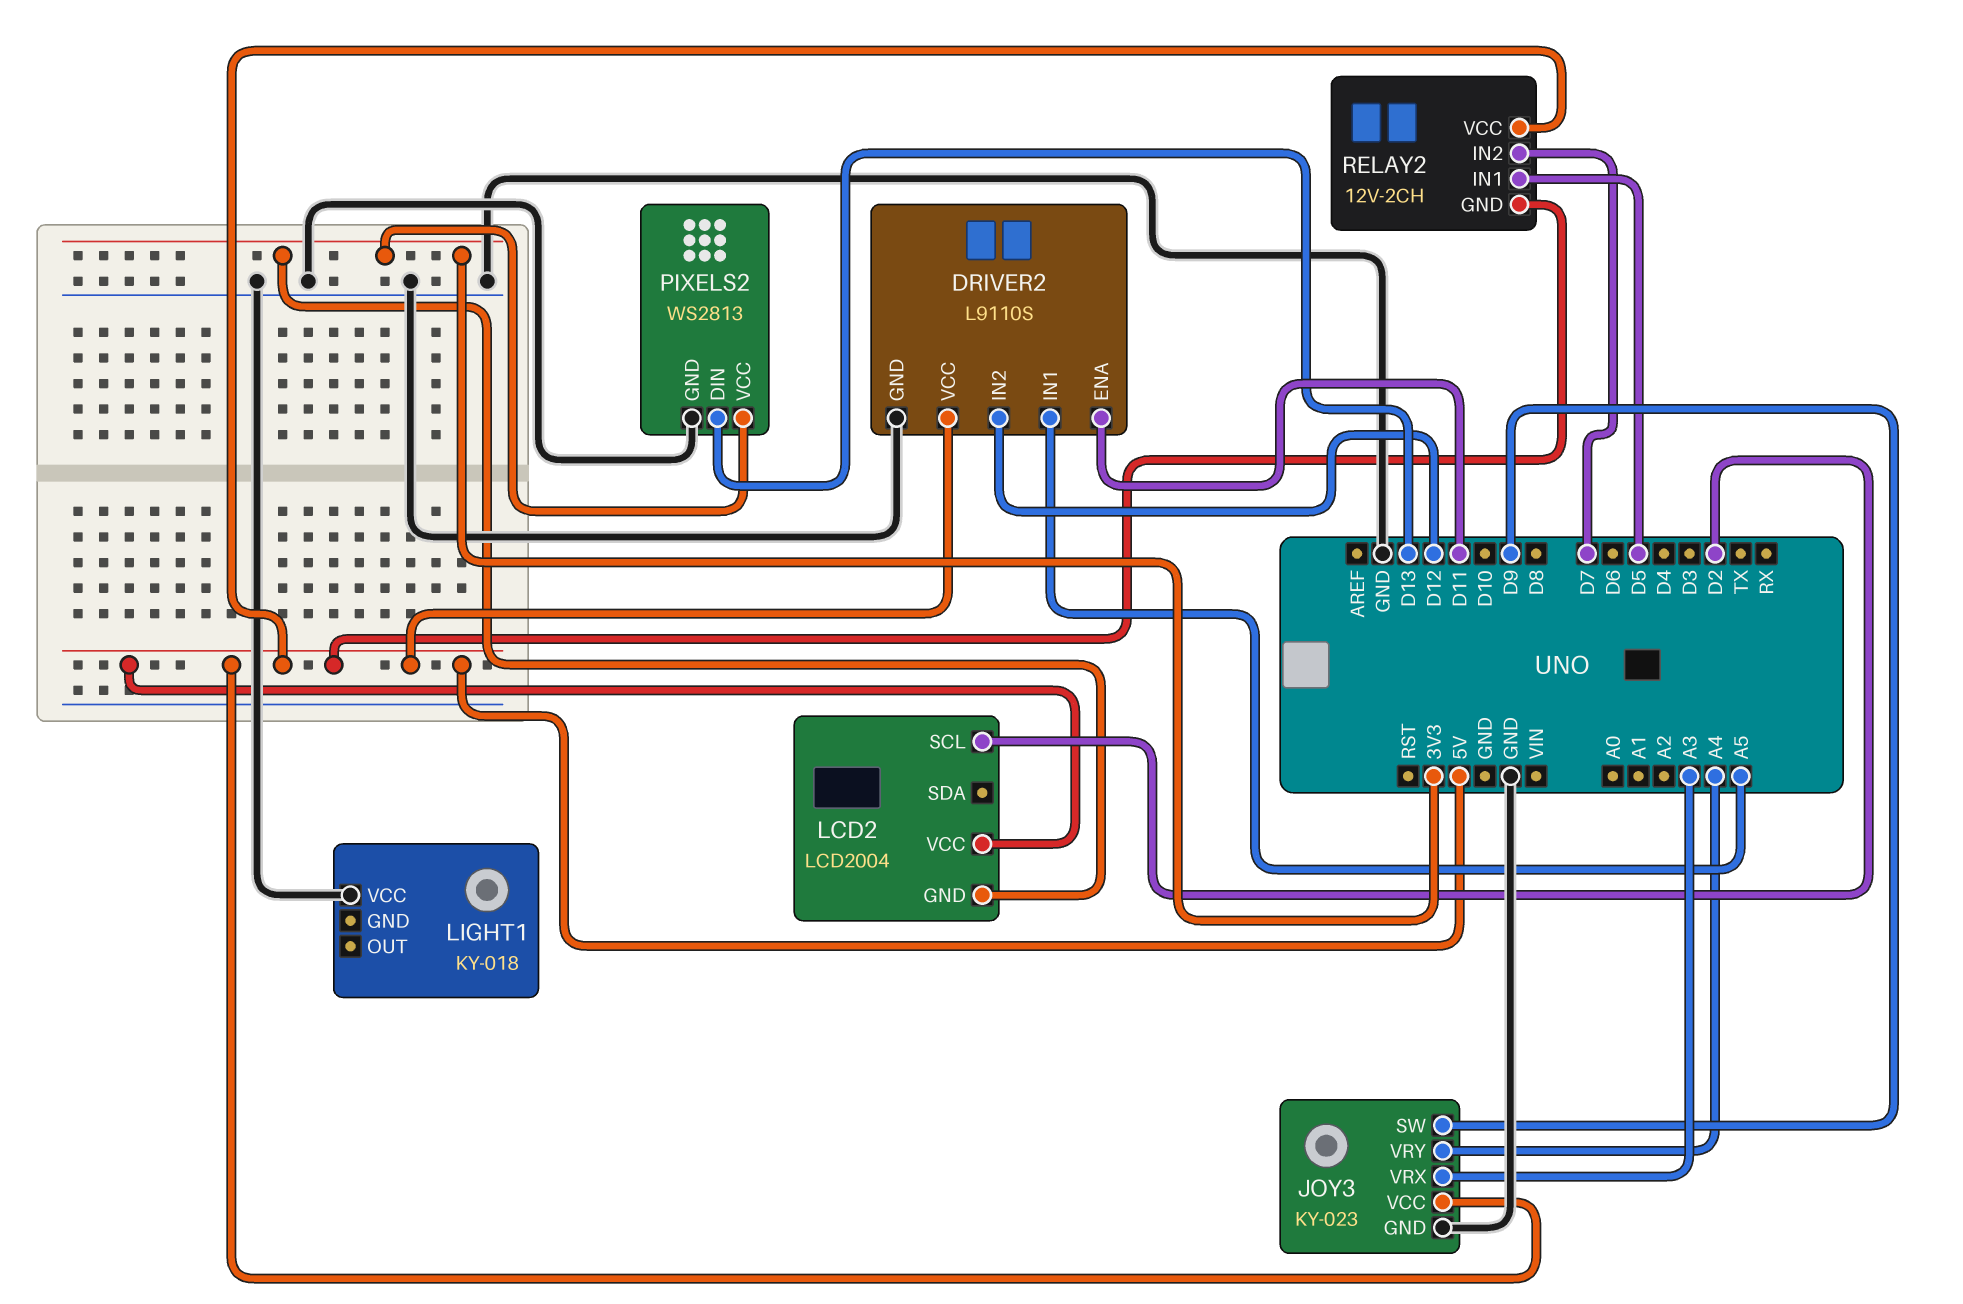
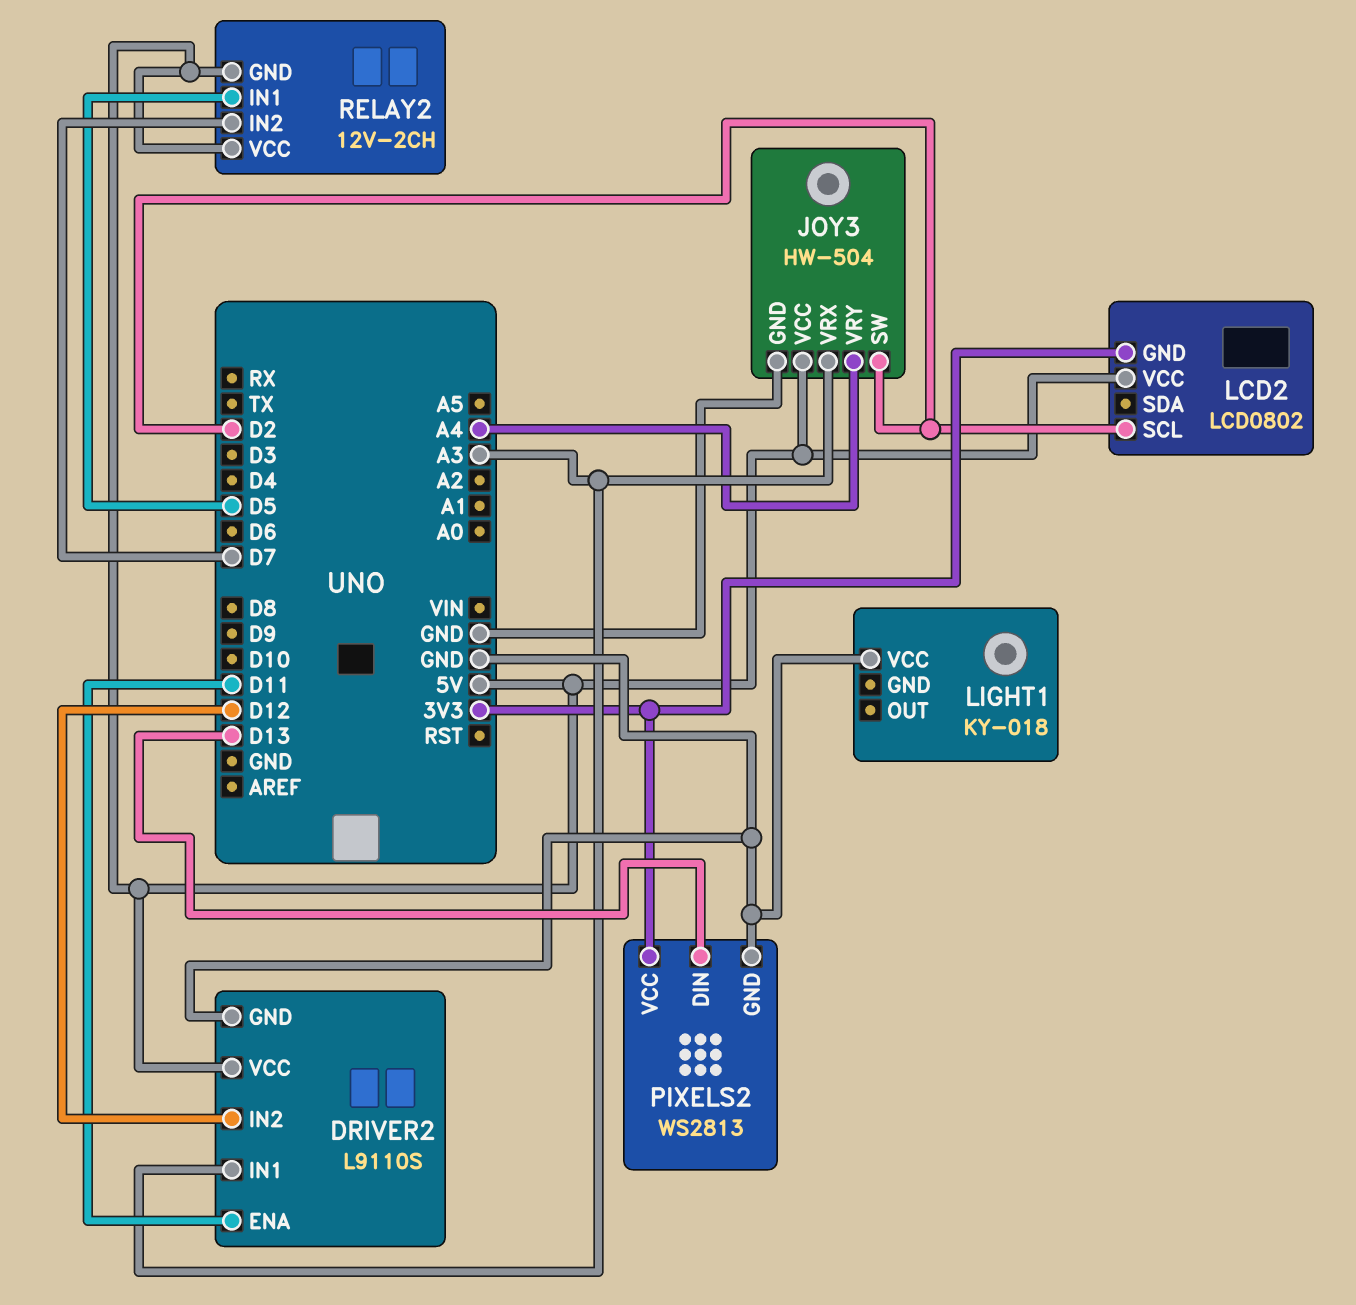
DRIVER2 pin IN1: A5 -> A3
JOY3: KY-023 -> HW-504
JOY3 pin SW: D9 -> D2
LCD2: LCD2004 -> LCD0802

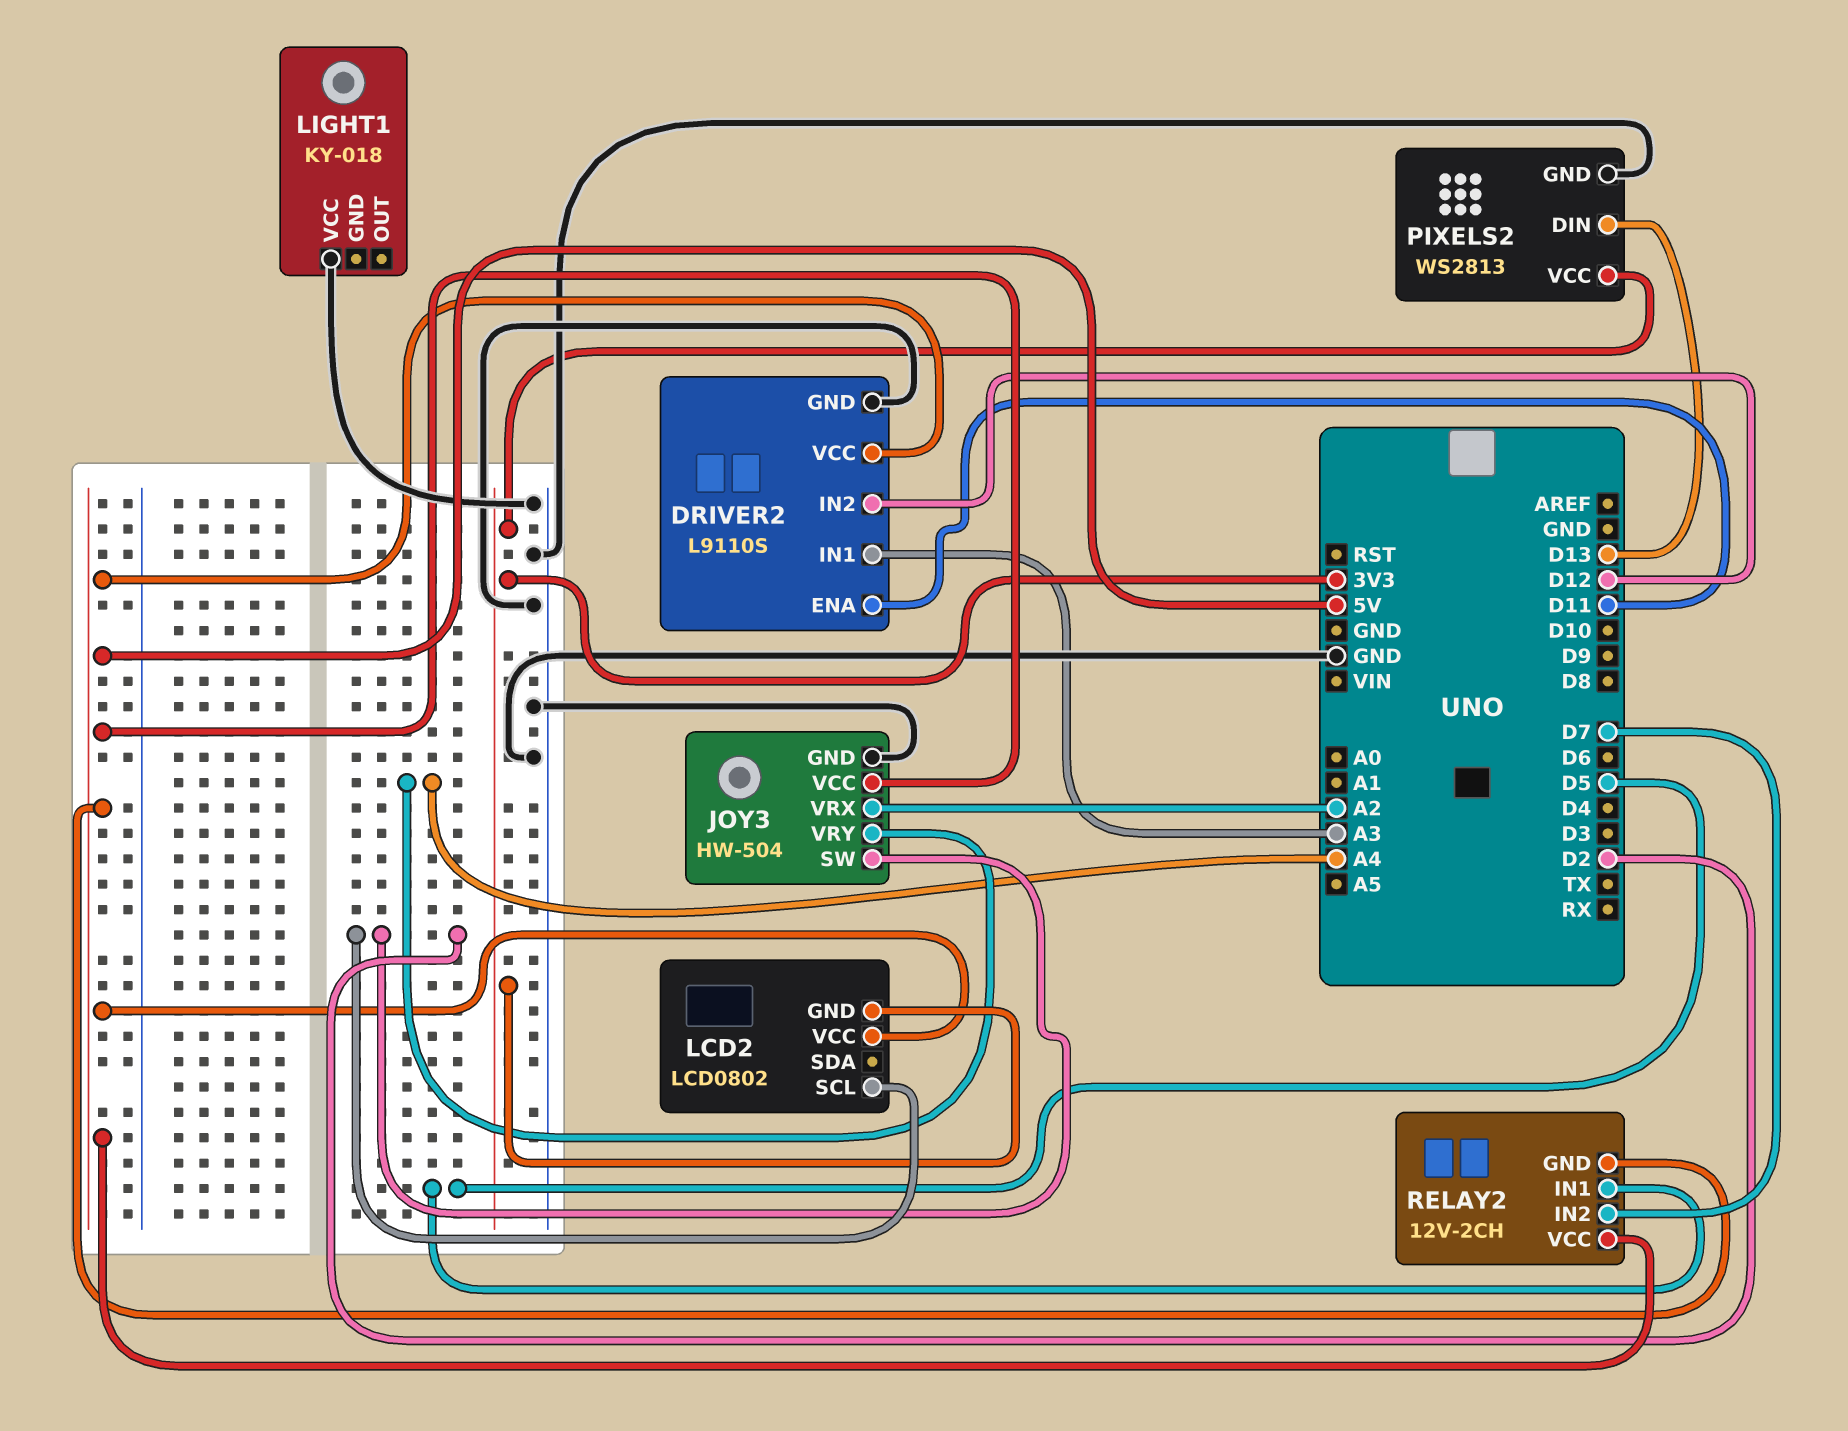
JOY3 pin VRX: A3 -> A2

